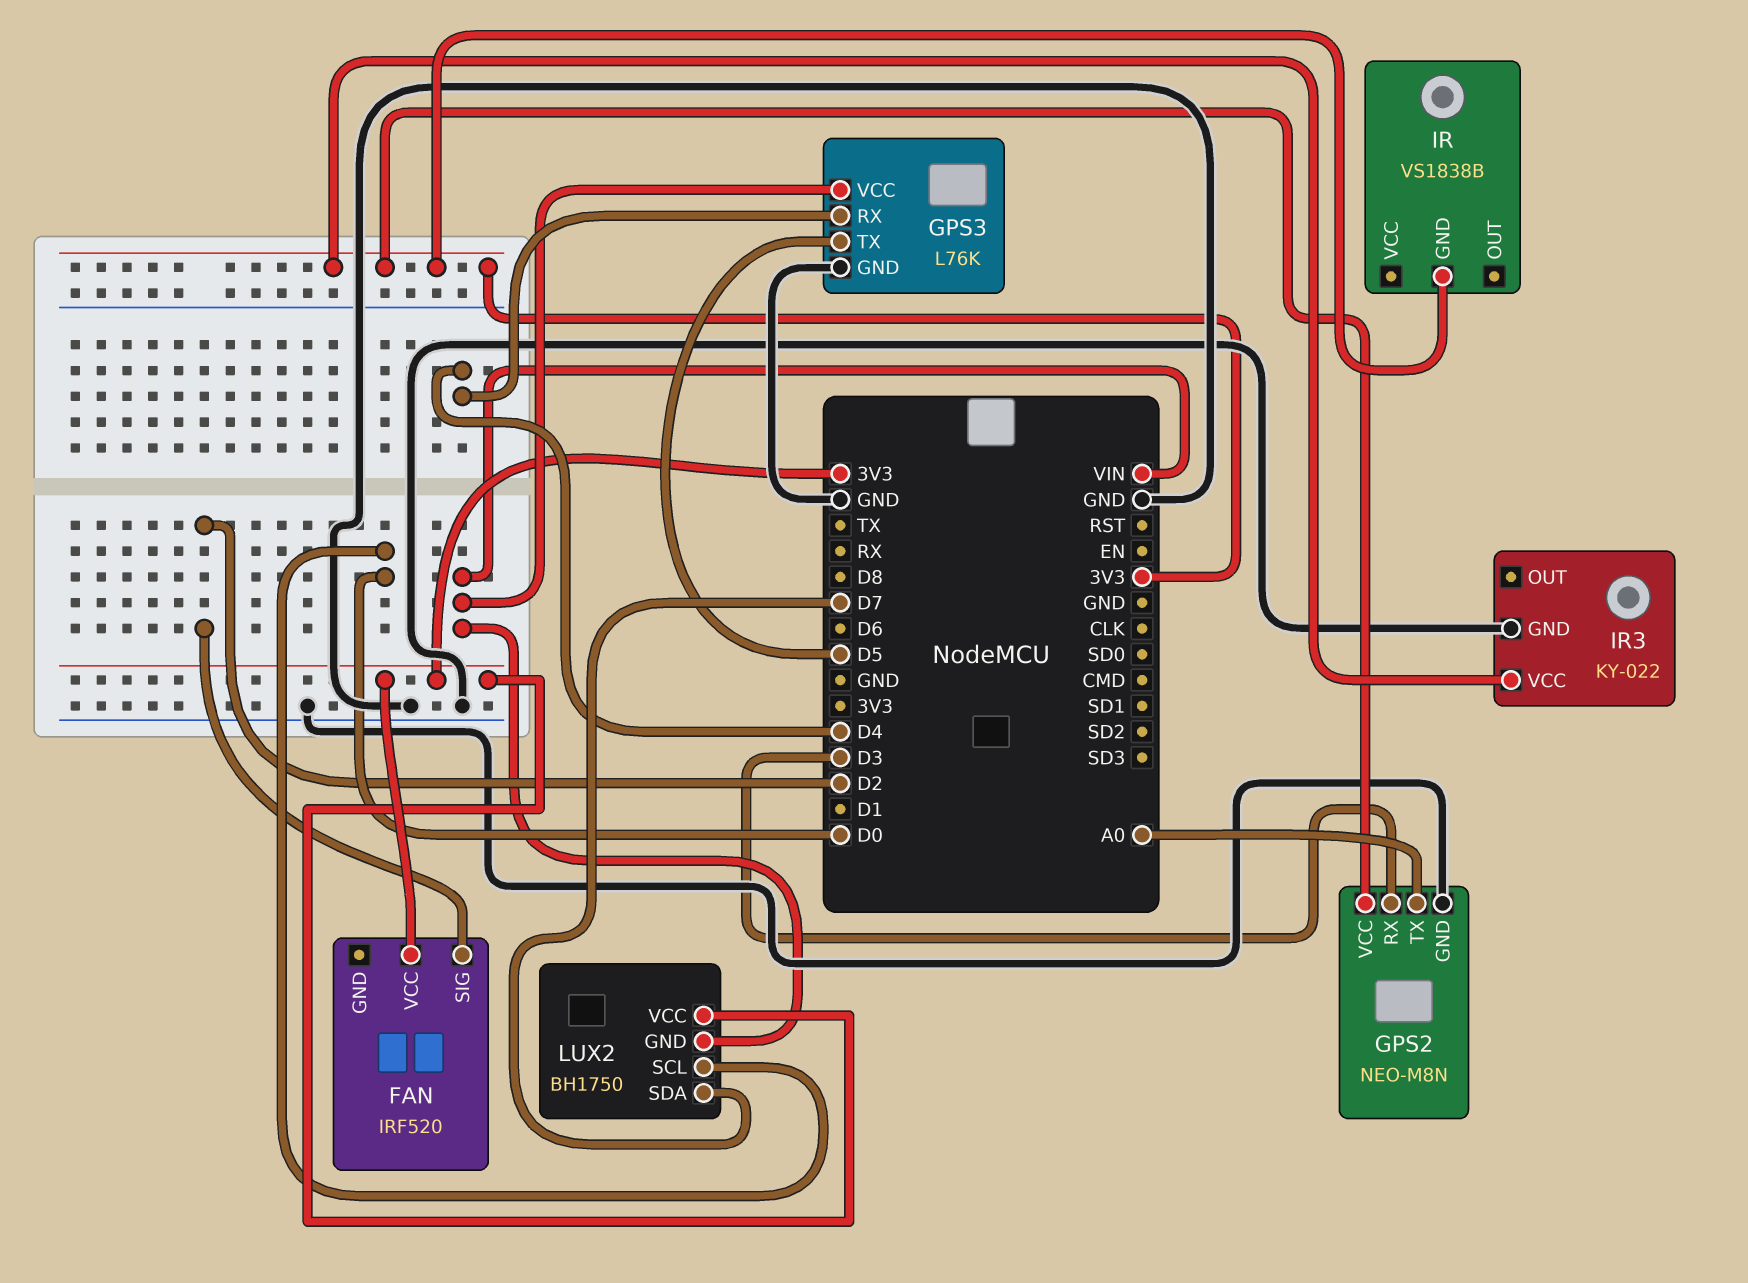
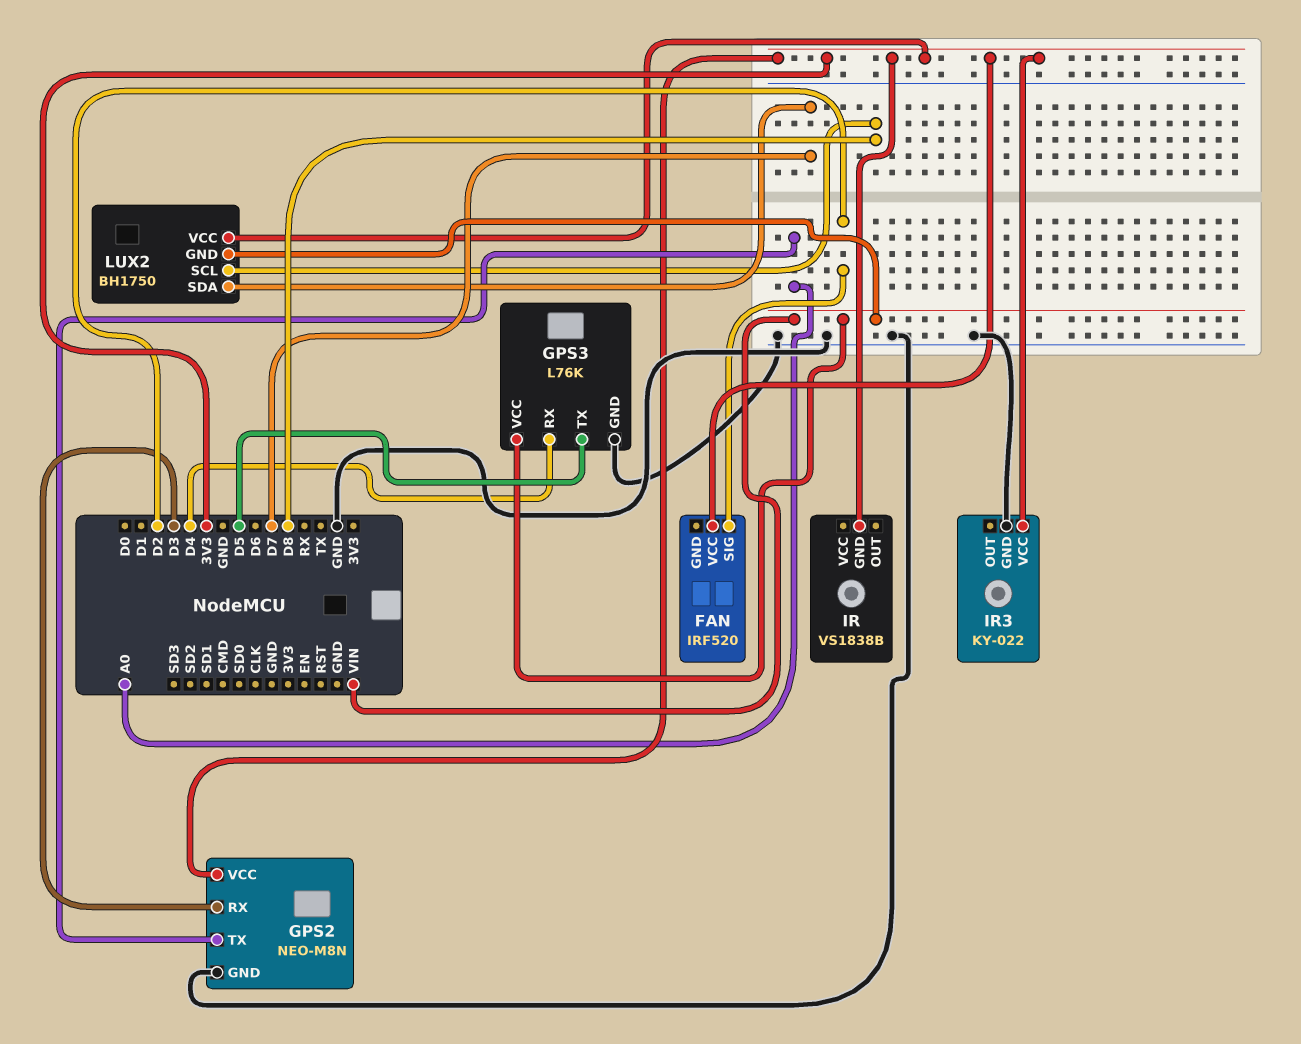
LUX2 pin SCL: D0 -> D8

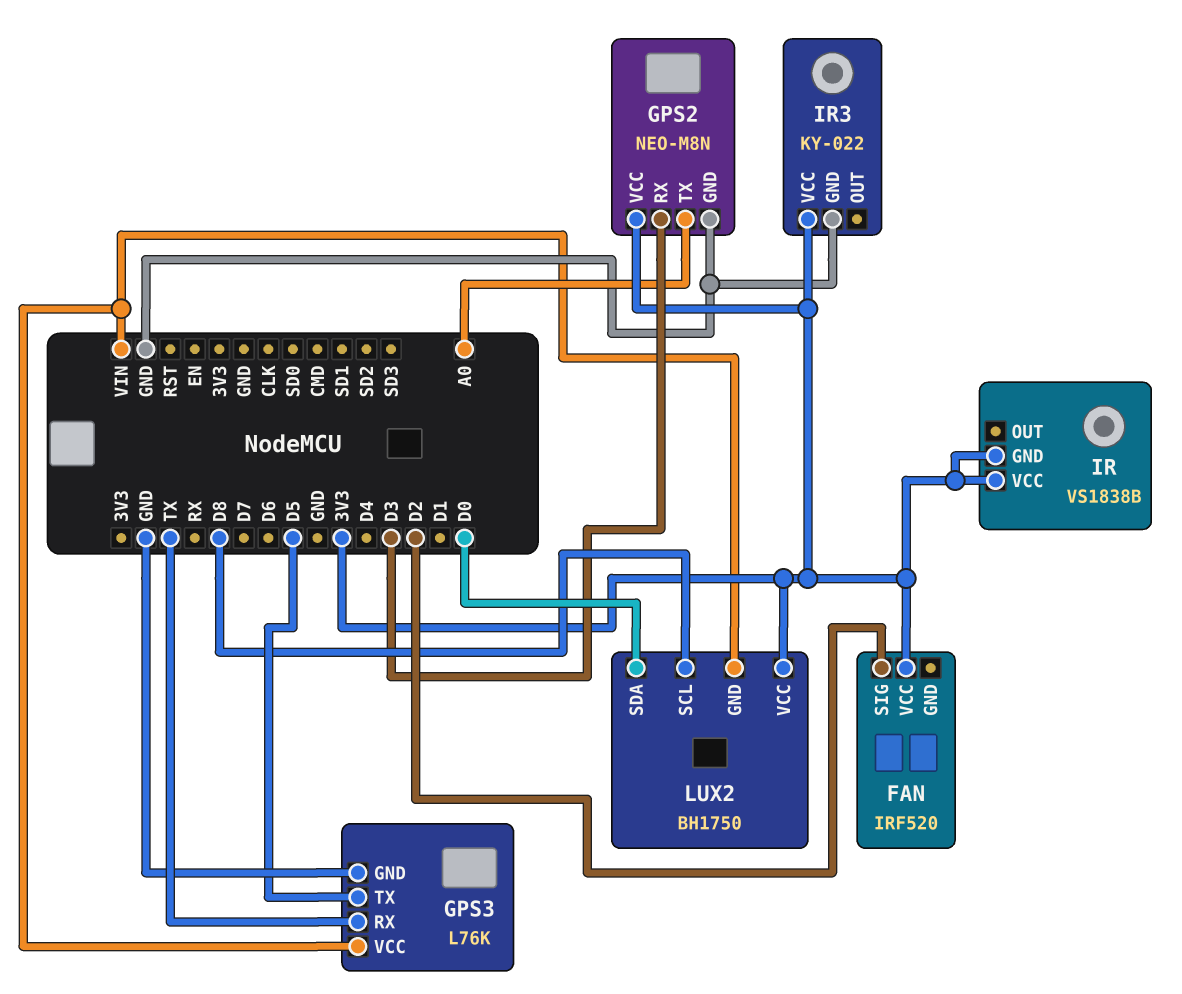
GPS3 pin RX: D4 -> TX
IR pin VCC: none -> 3V3
LUX2 pin SDA: D7 -> D0

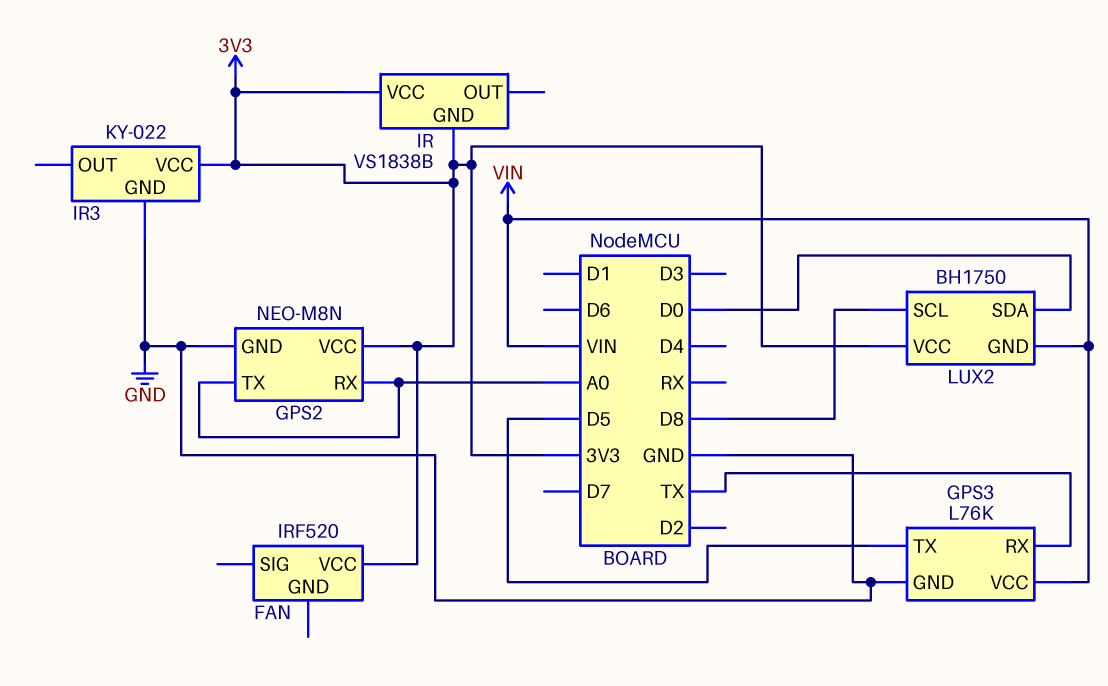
FAN pin SIG: D2 -> none
GPS2 pin RX: D3 -> A0

